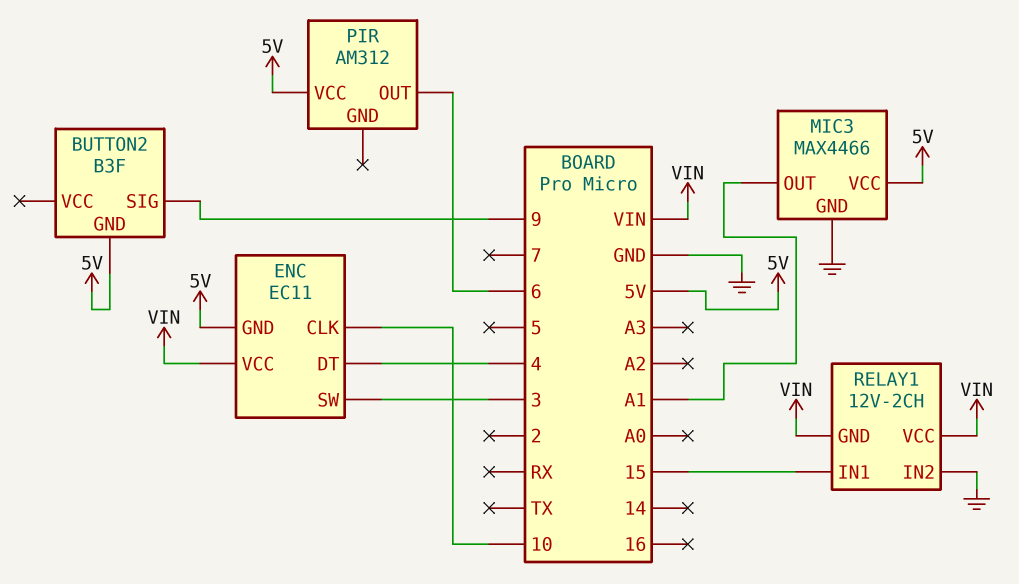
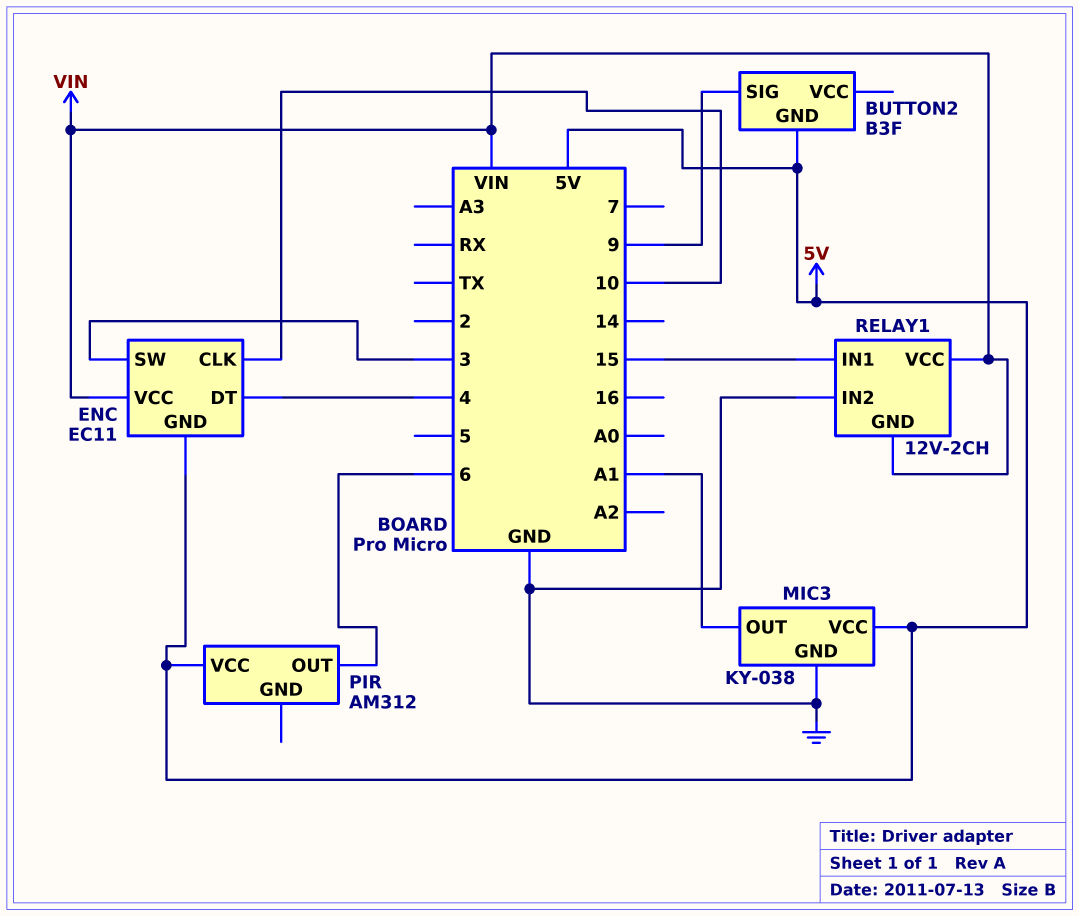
MIC3: MAX4466 -> KY-038

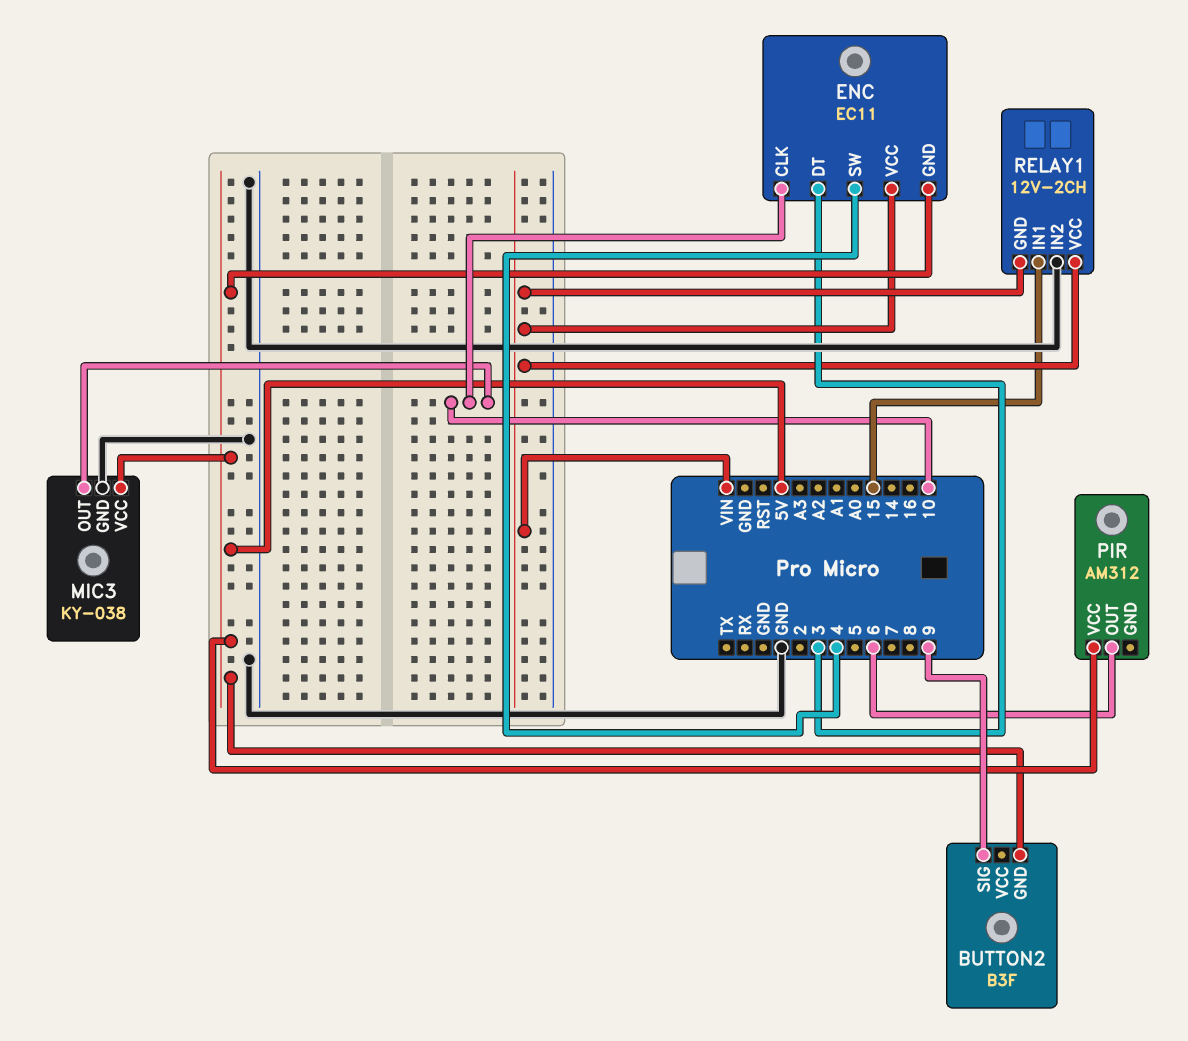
ENC pin DT: 4 -> 3
ENC pin SW: 3 -> 4
MIC3 pin OUT: A1 -> 10

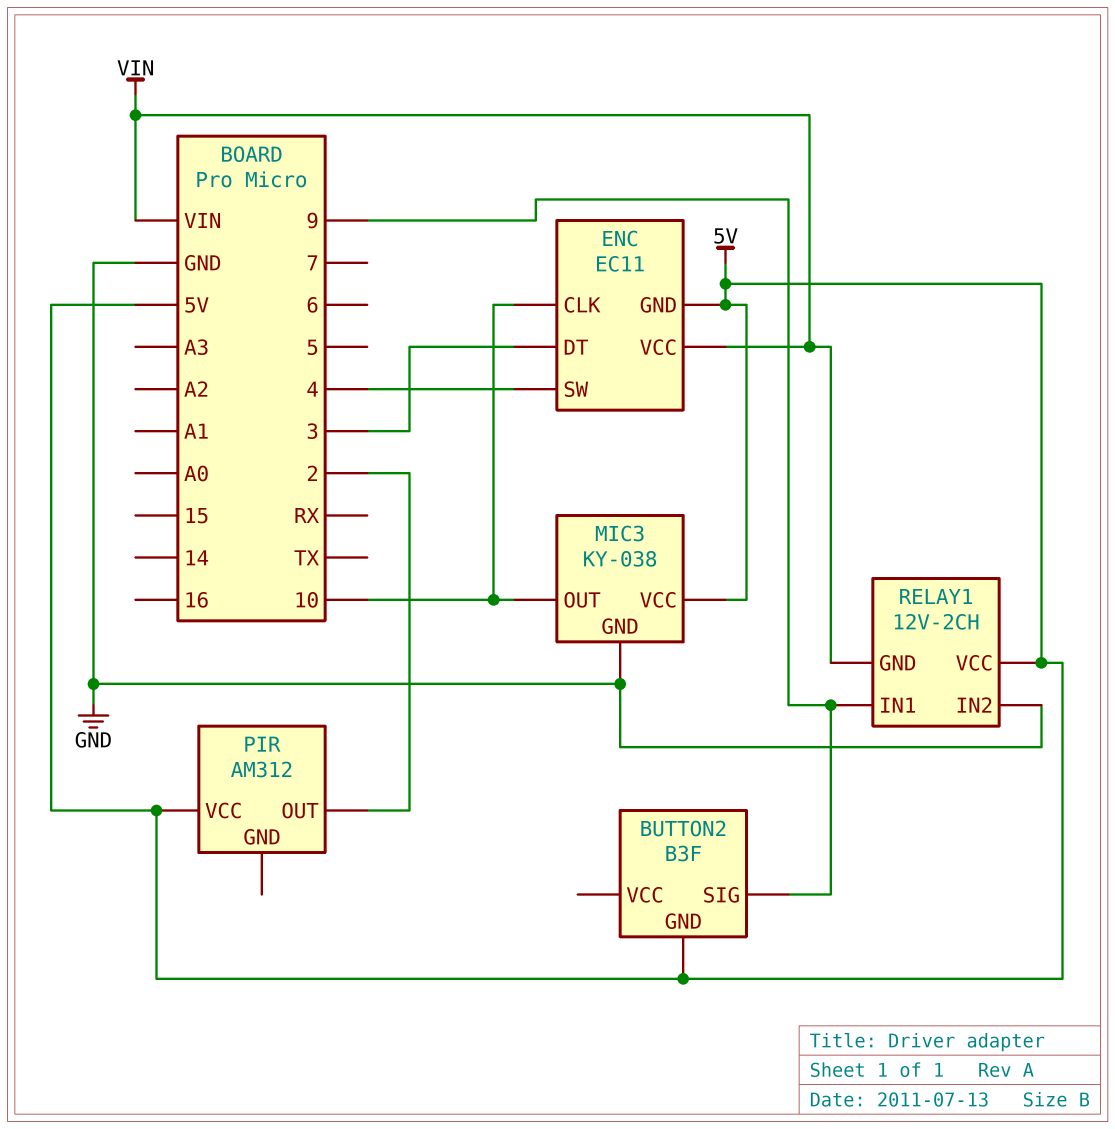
PIR pin OUT: 6 -> 2
RELAY1 pin IN1: 15 -> 9
RELAY1 pin VCC: VIN -> 5V

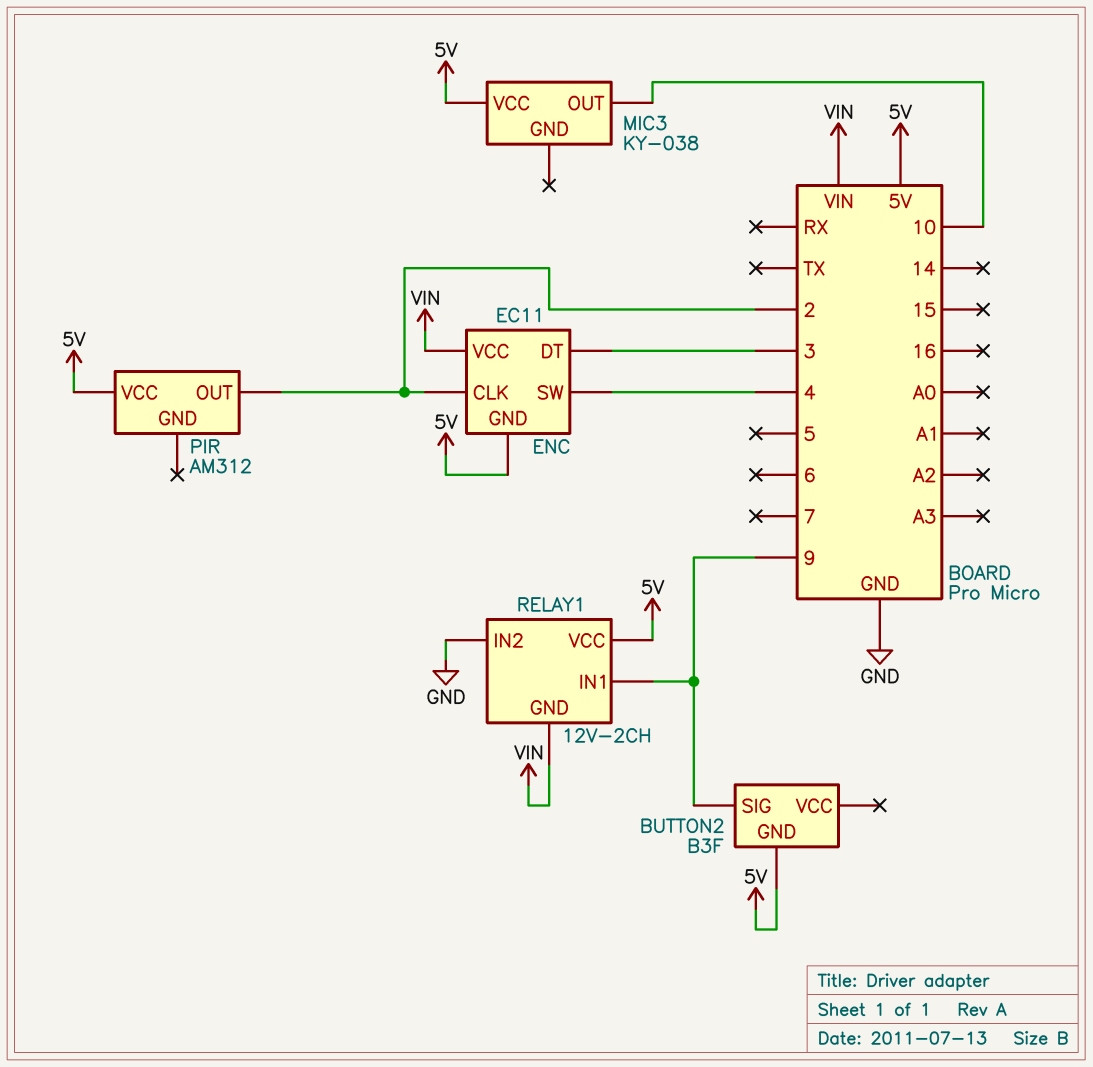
ENC pin CLK: 10 -> 2
MIC3 pin GND: GND -> none

